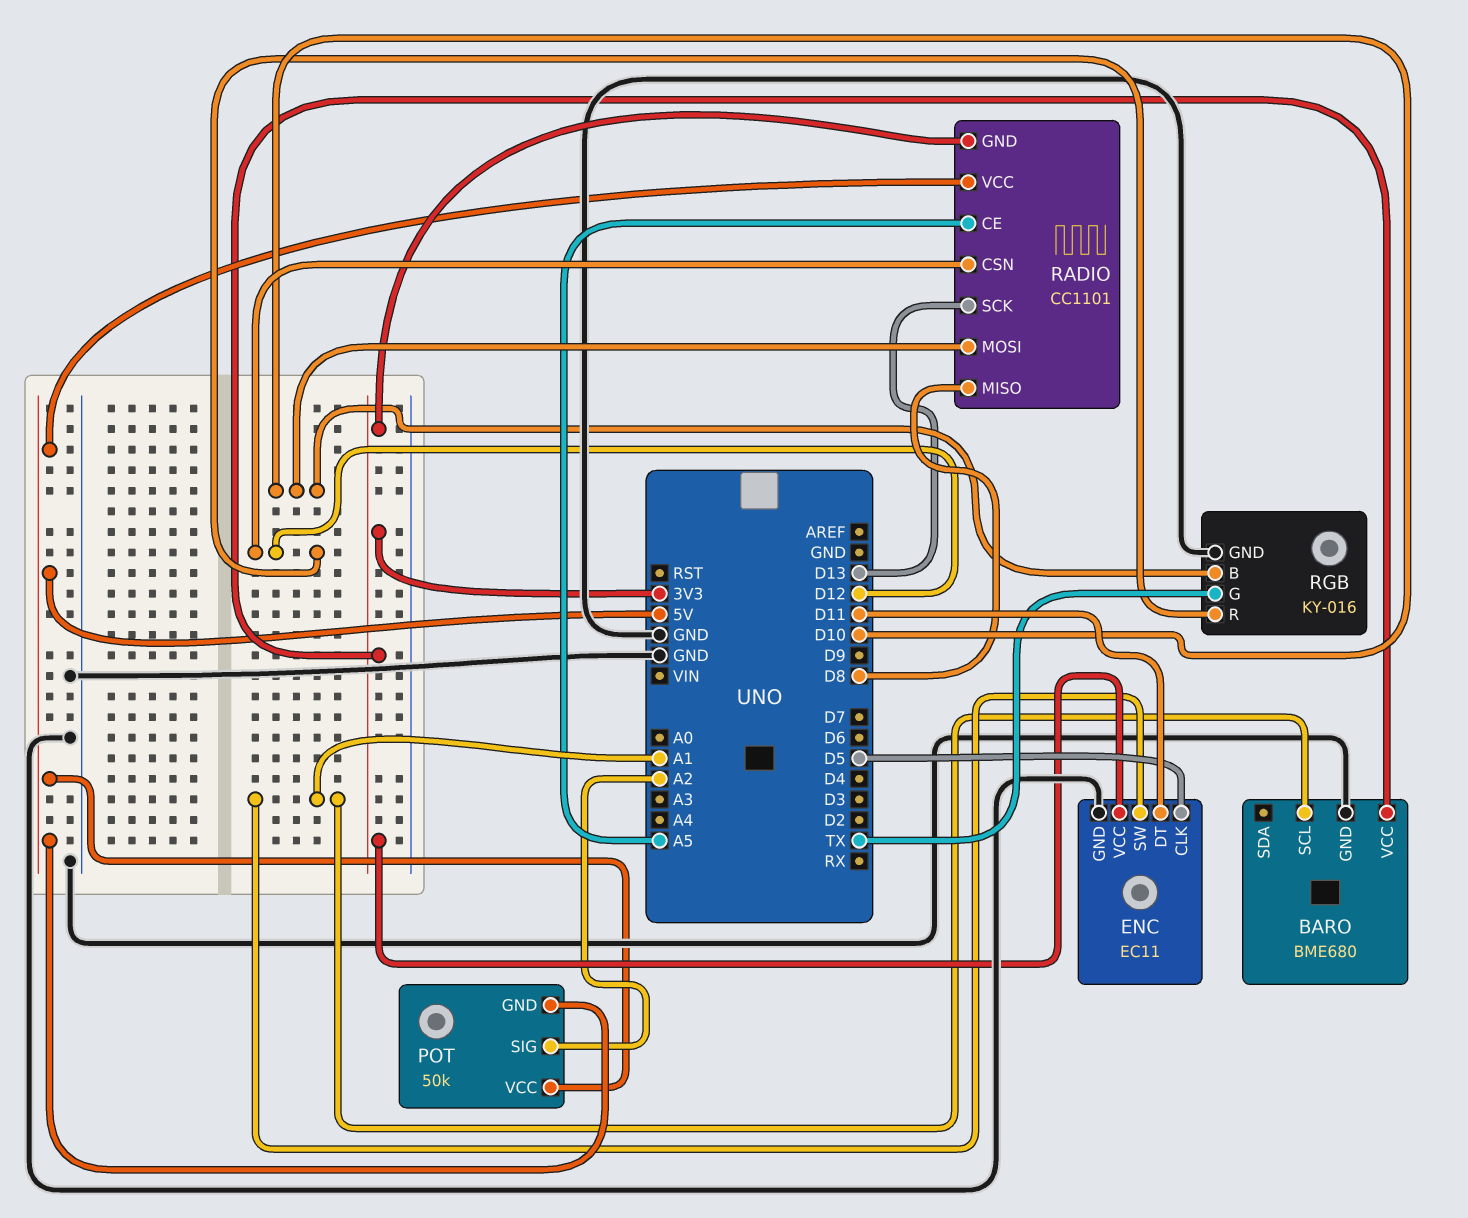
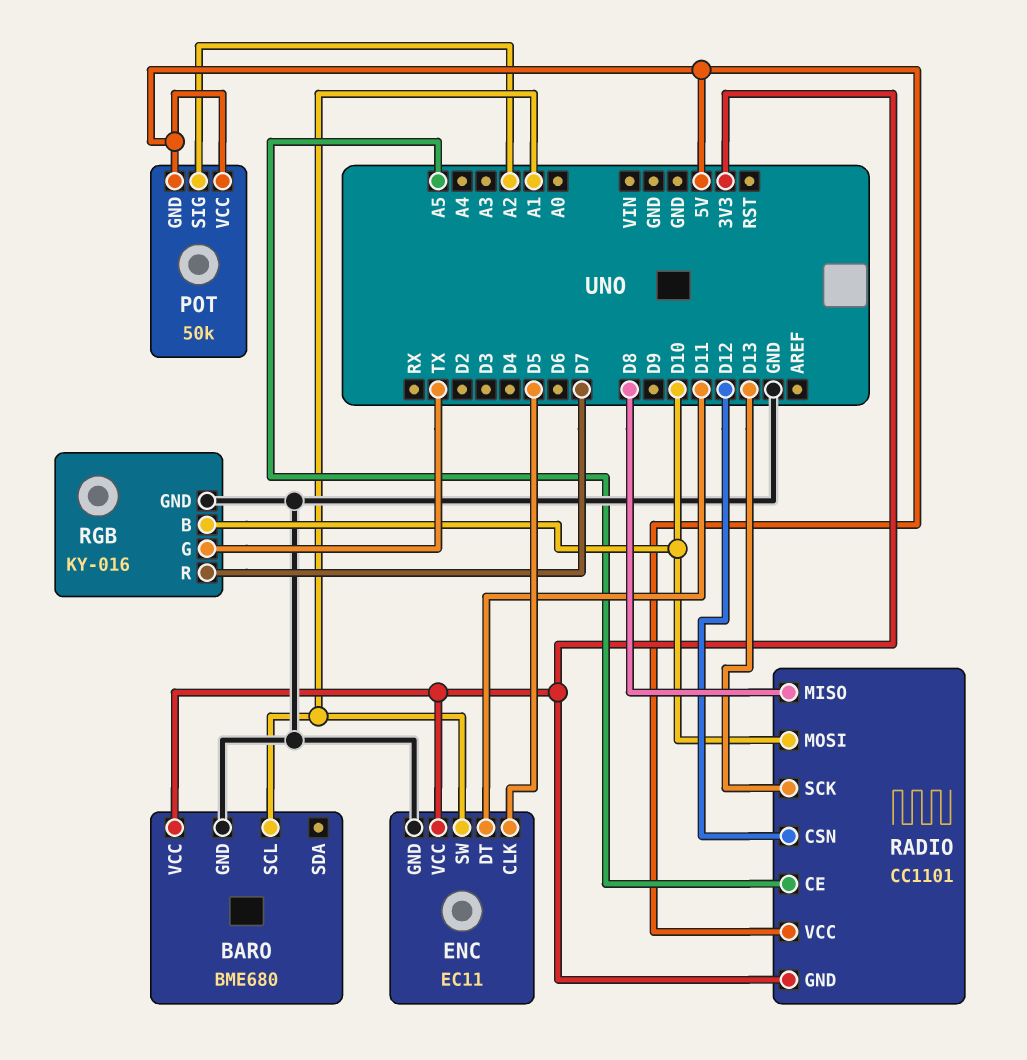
RGB pin R: D12 -> D7

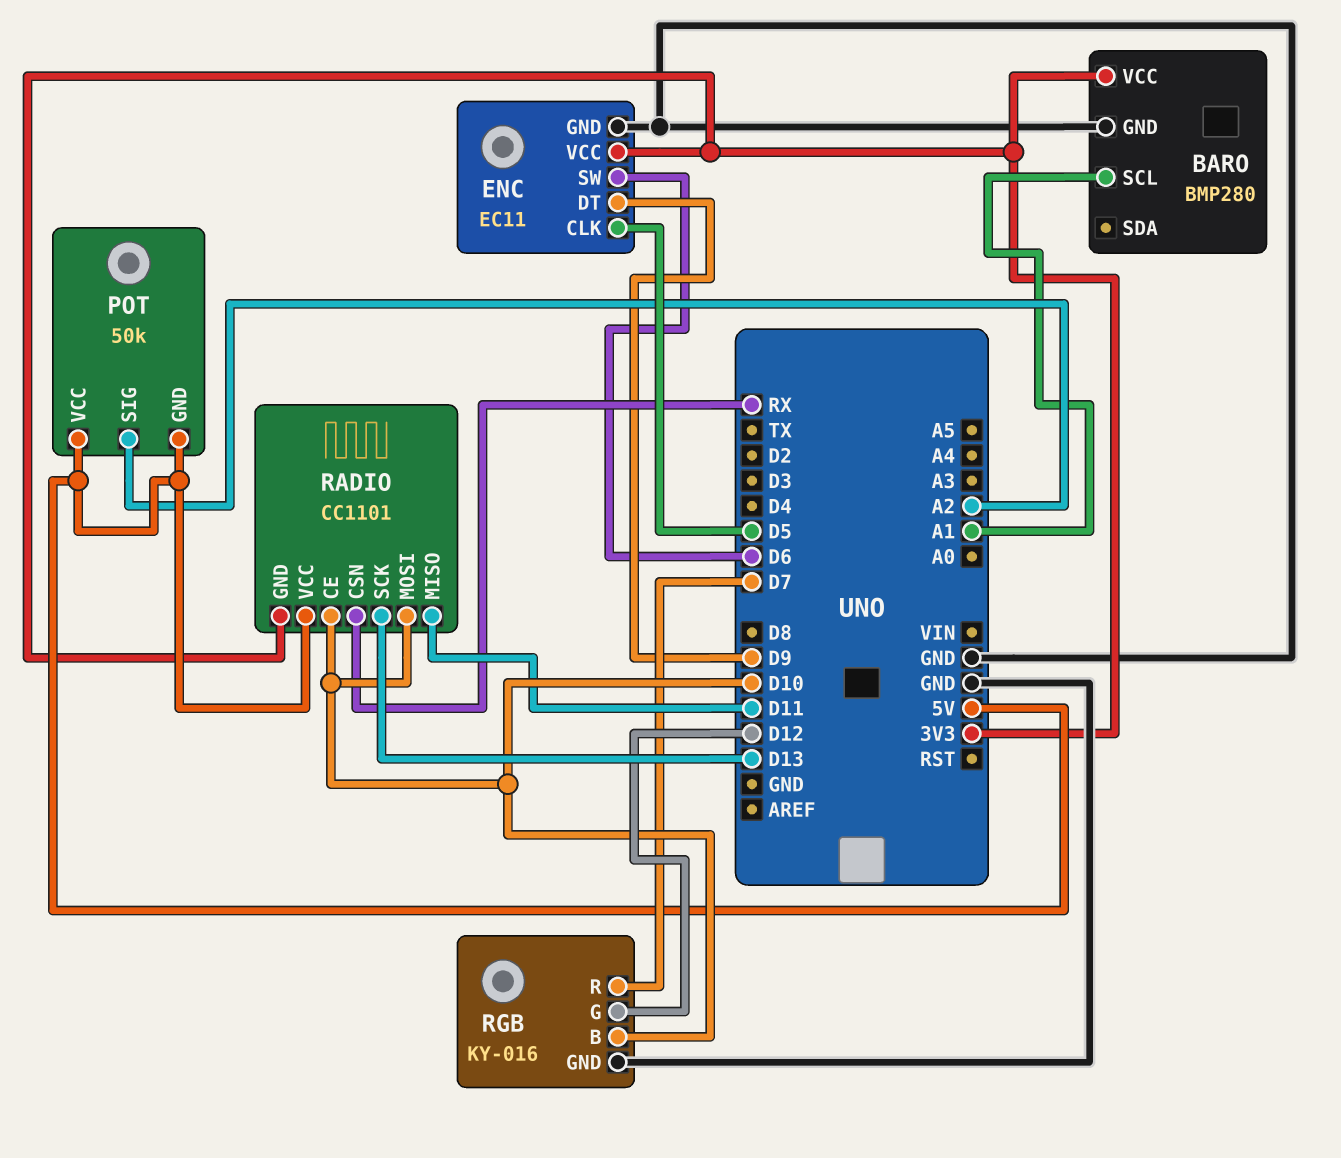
BARO: BME680 -> BMP280
ENC pin DT: D11 -> D9
ENC pin SW: A1 -> D6
RADIO pin CE: A5 -> D10
RADIO pin CSN: D12 -> RX
RADIO pin MISO: D8 -> D11
RGB pin G: TX -> D12

